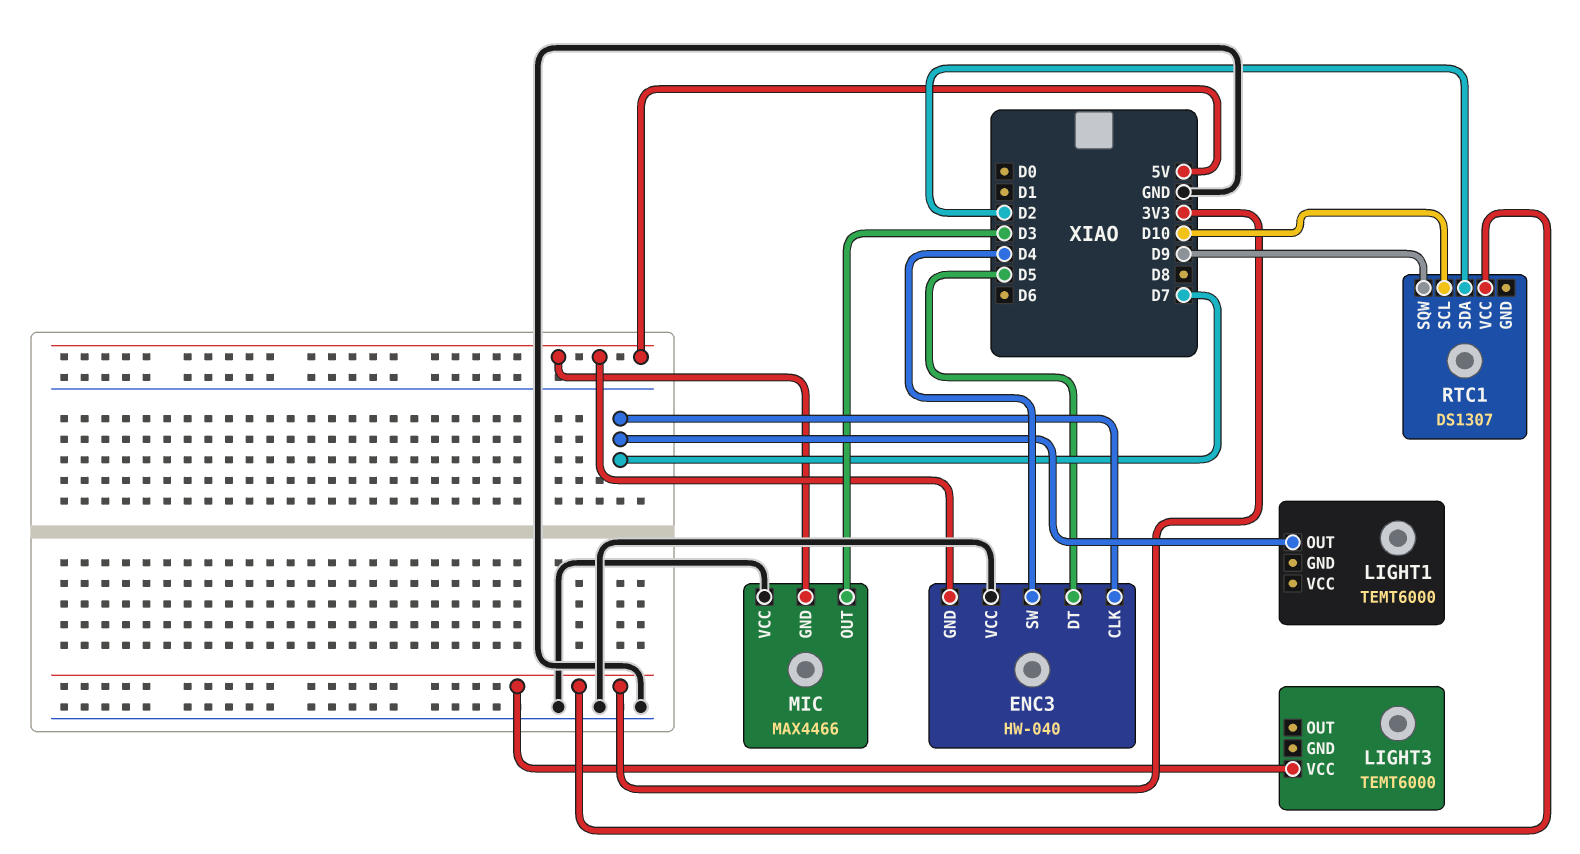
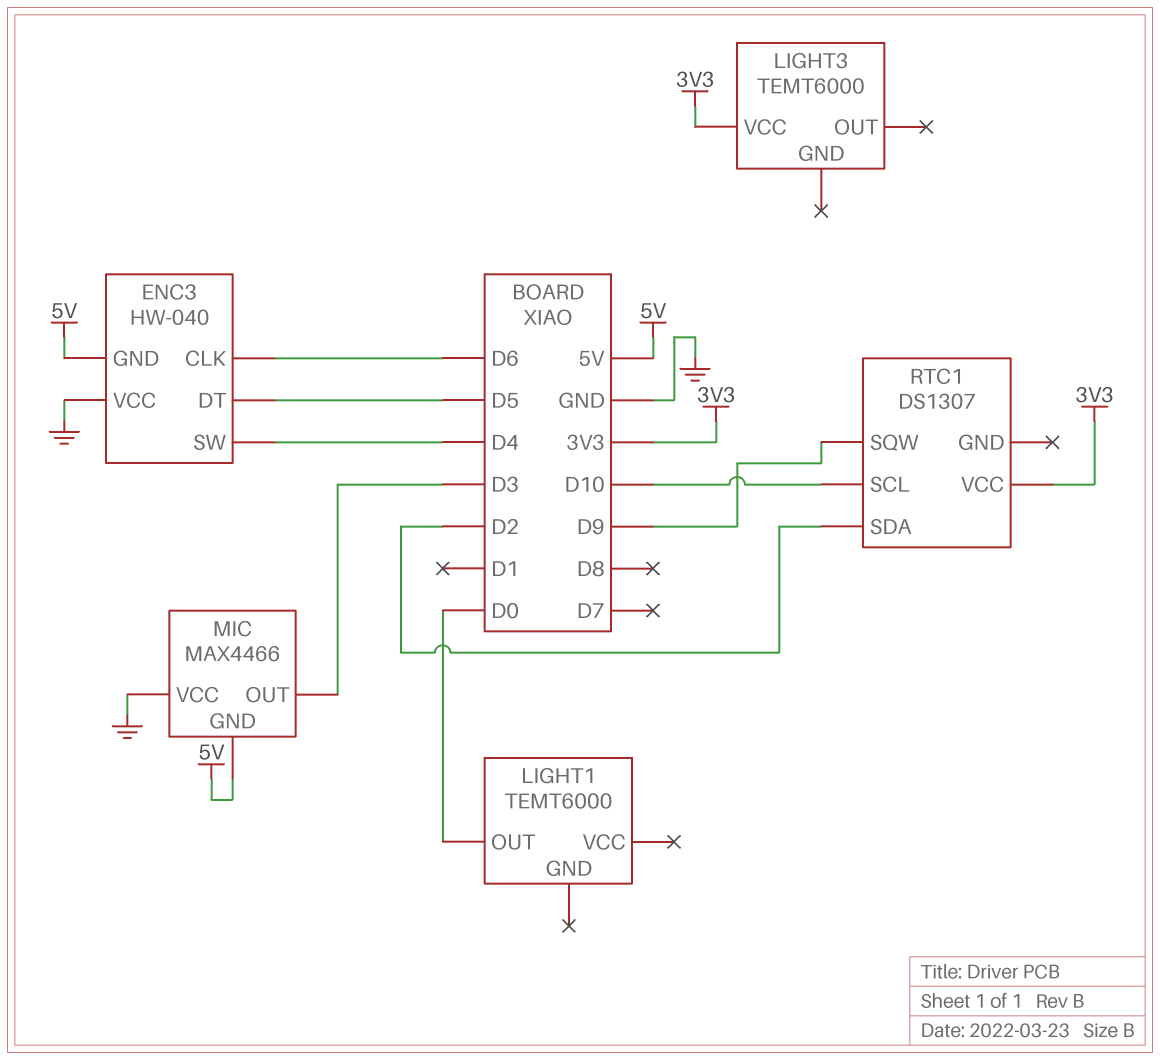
ENC3 pin CLK: D7 -> D6
LIGHT1 pin OUT: D7 -> D0

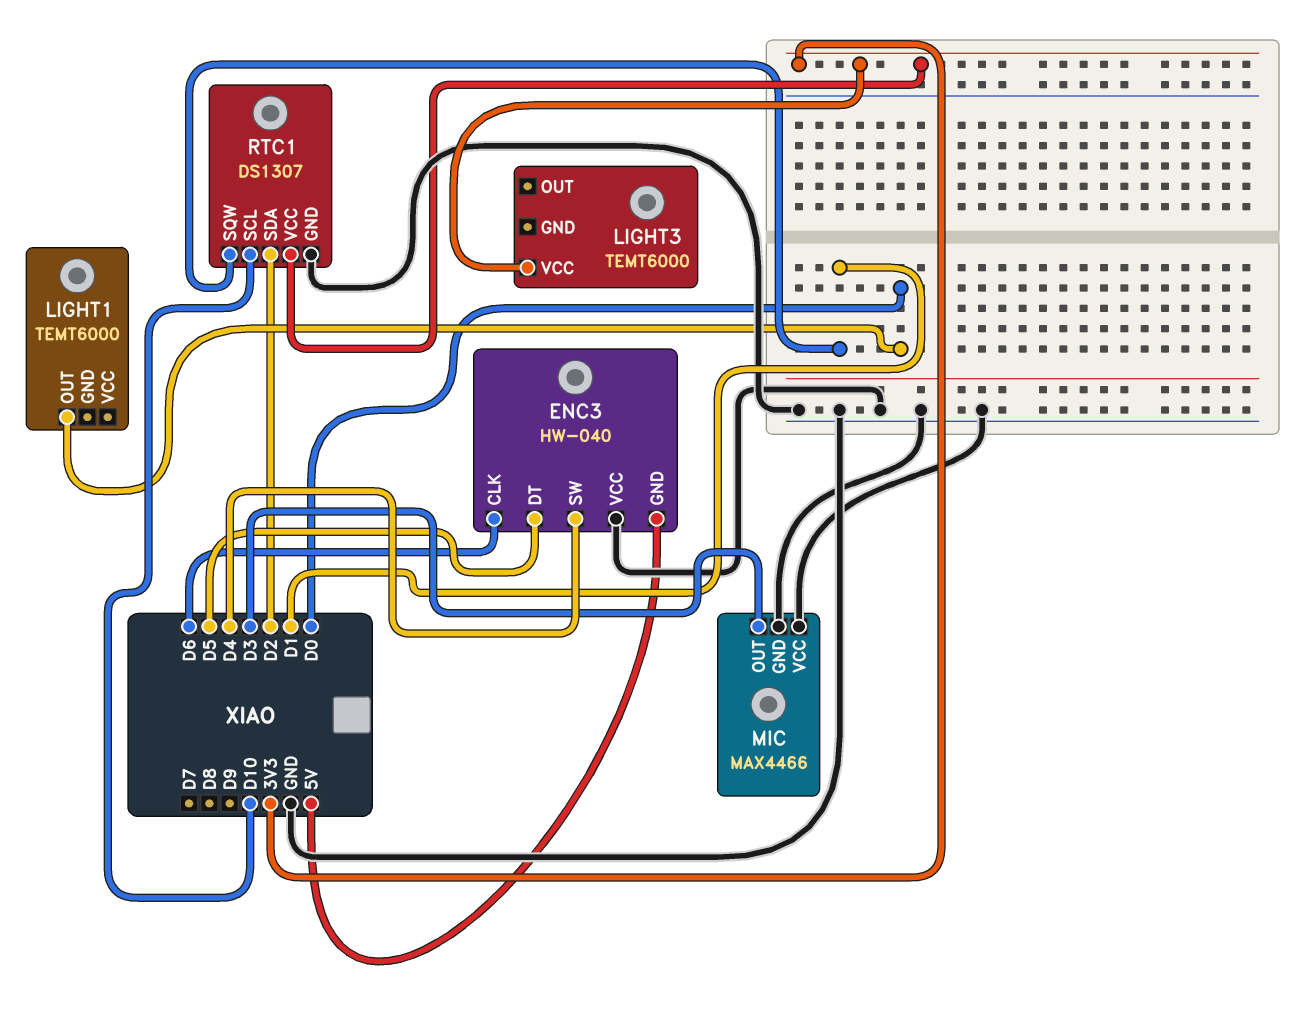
MIC pin GND: 5V -> GND
RTC1 pin GND: none -> GND
RTC1 pin SQW: D9 -> D1

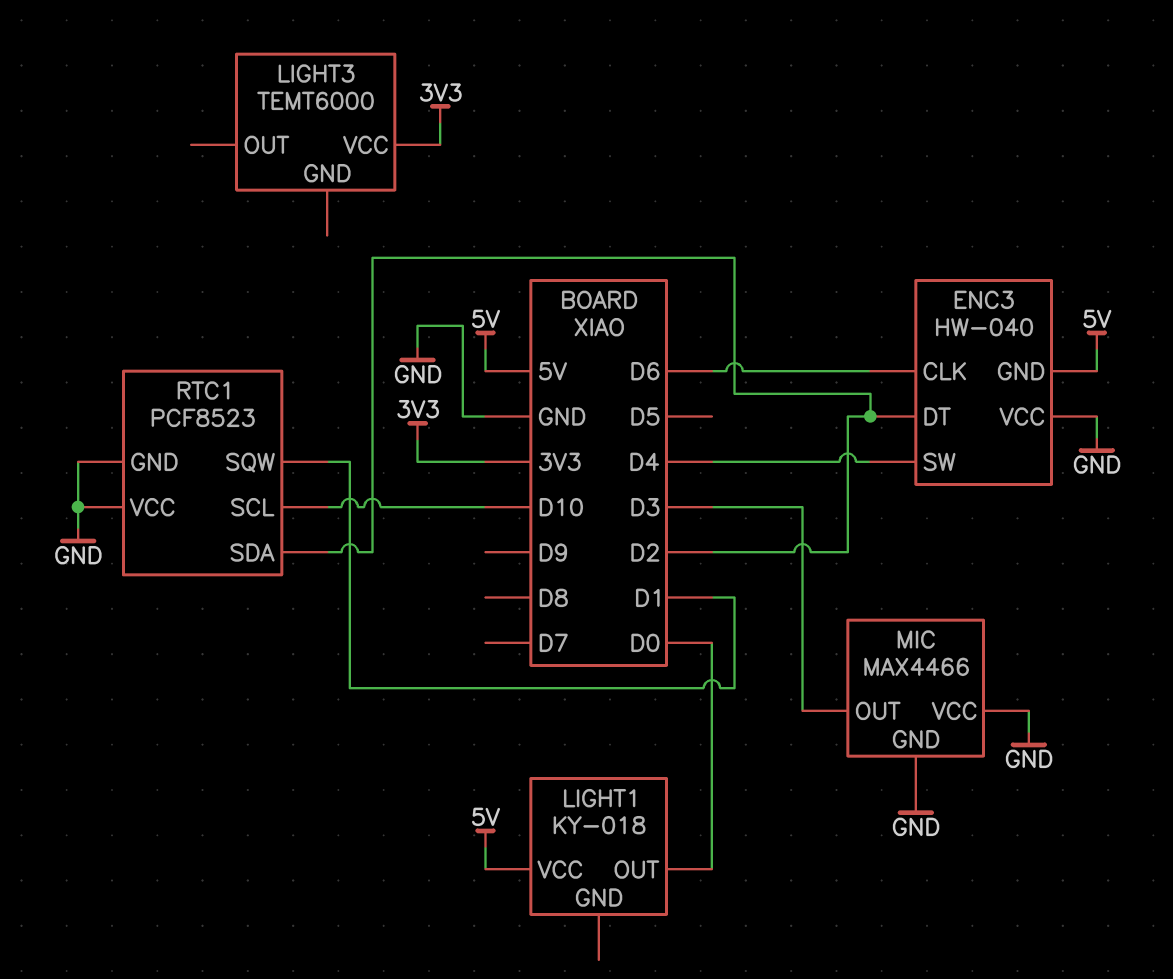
ENC3 pin DT: D5 -> D2
LIGHT1: TEMT6000 -> KY-018
LIGHT1 pin VCC: none -> 5V
RTC1: DS1307 -> PCF8523
RTC1 pin VCC: 3V3 -> GND

